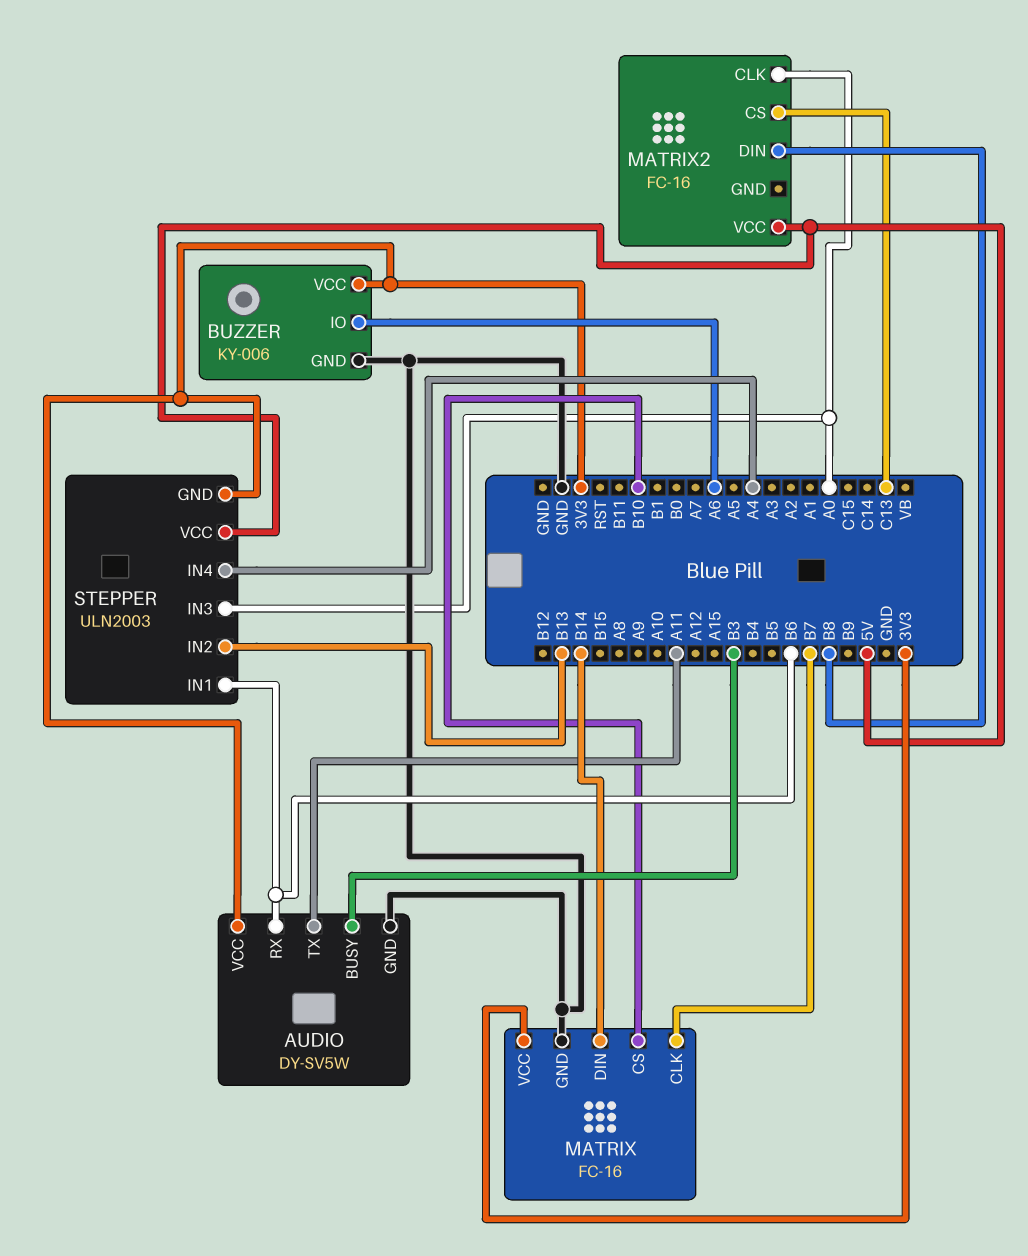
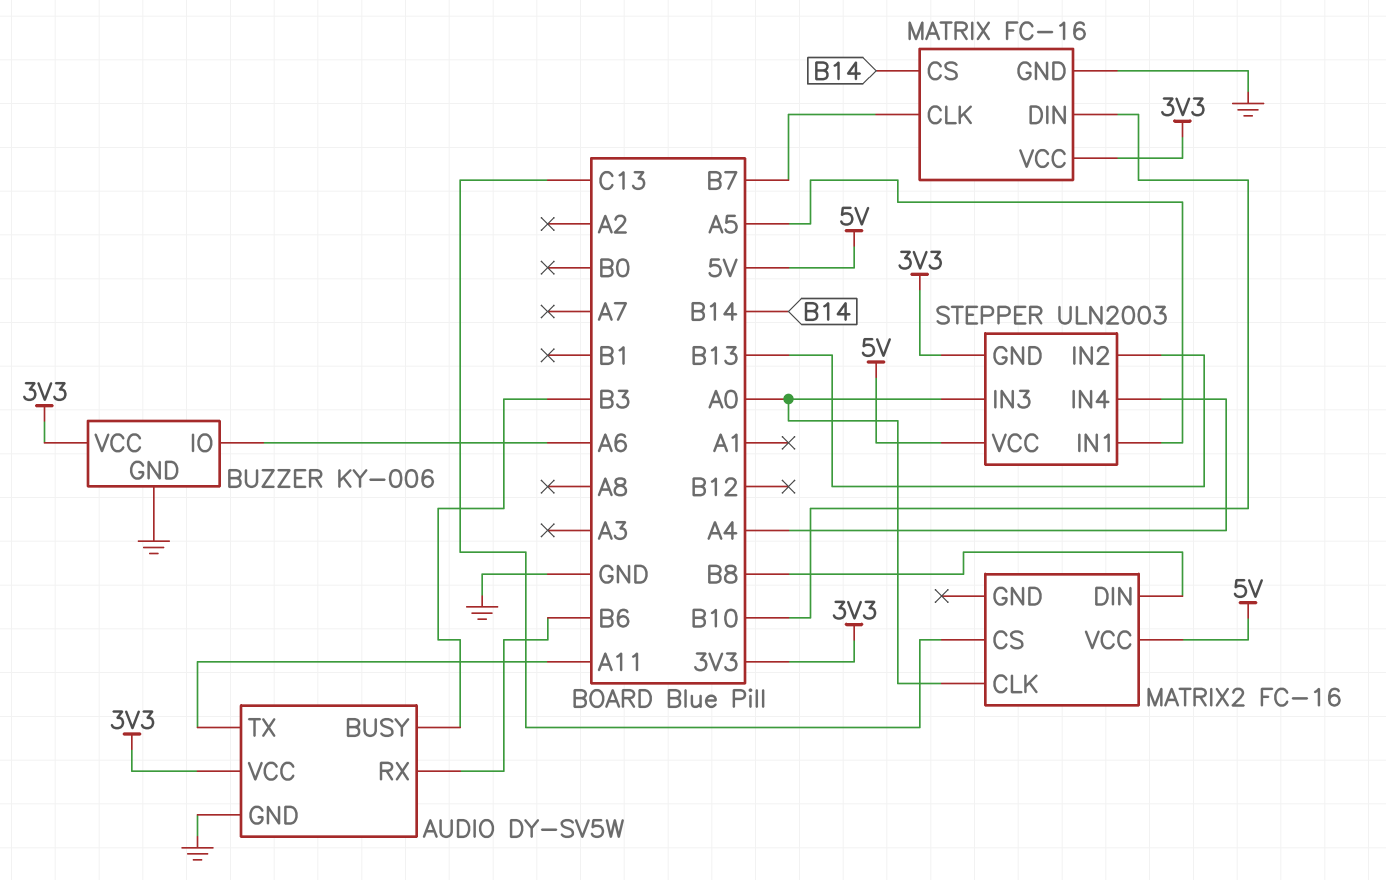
MATRIX pin CS: B10 -> B14
MATRIX pin DIN: B14 -> B10
STEPPER pin IN1: B6 -> A5

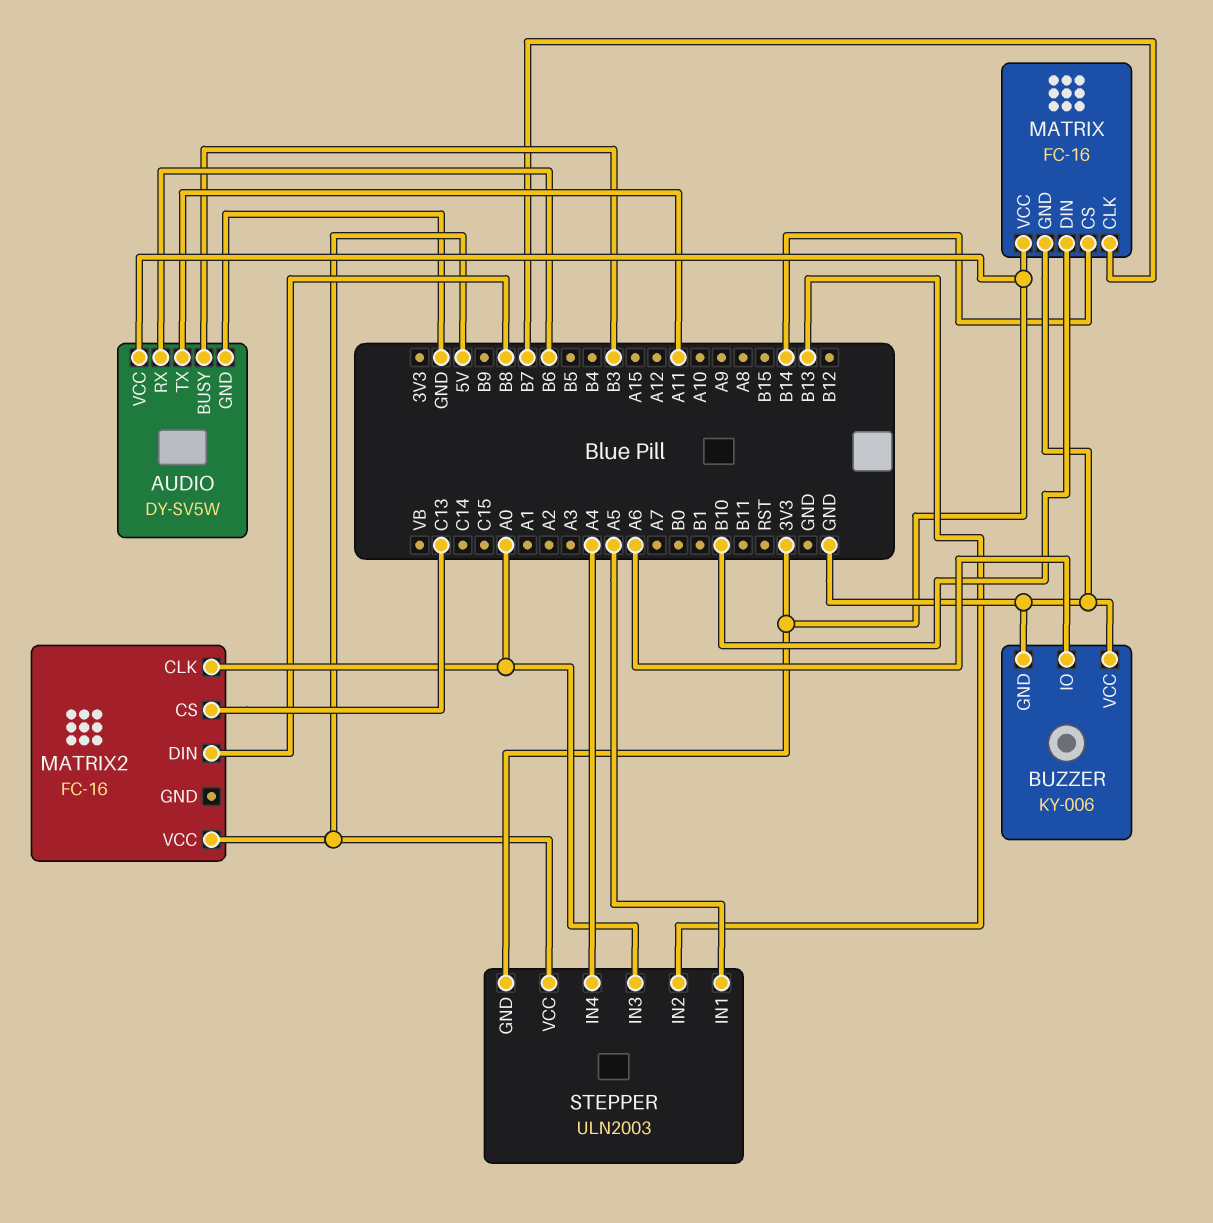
BUZZER pin VCC: 3V3 -> GND

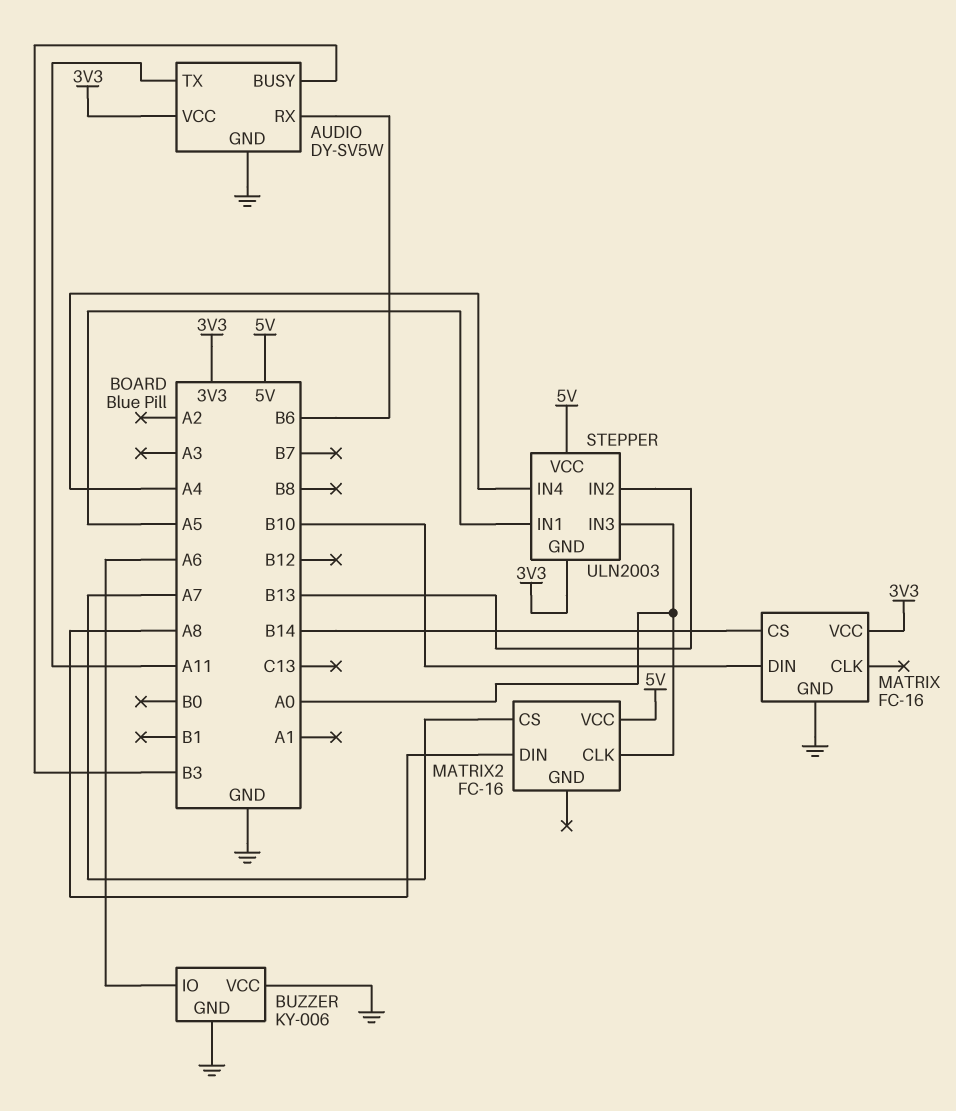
MATRIX pin CLK: B7 -> none
MATRIX2 pin CS: C13 -> A7
MATRIX2 pin DIN: B8 -> A8

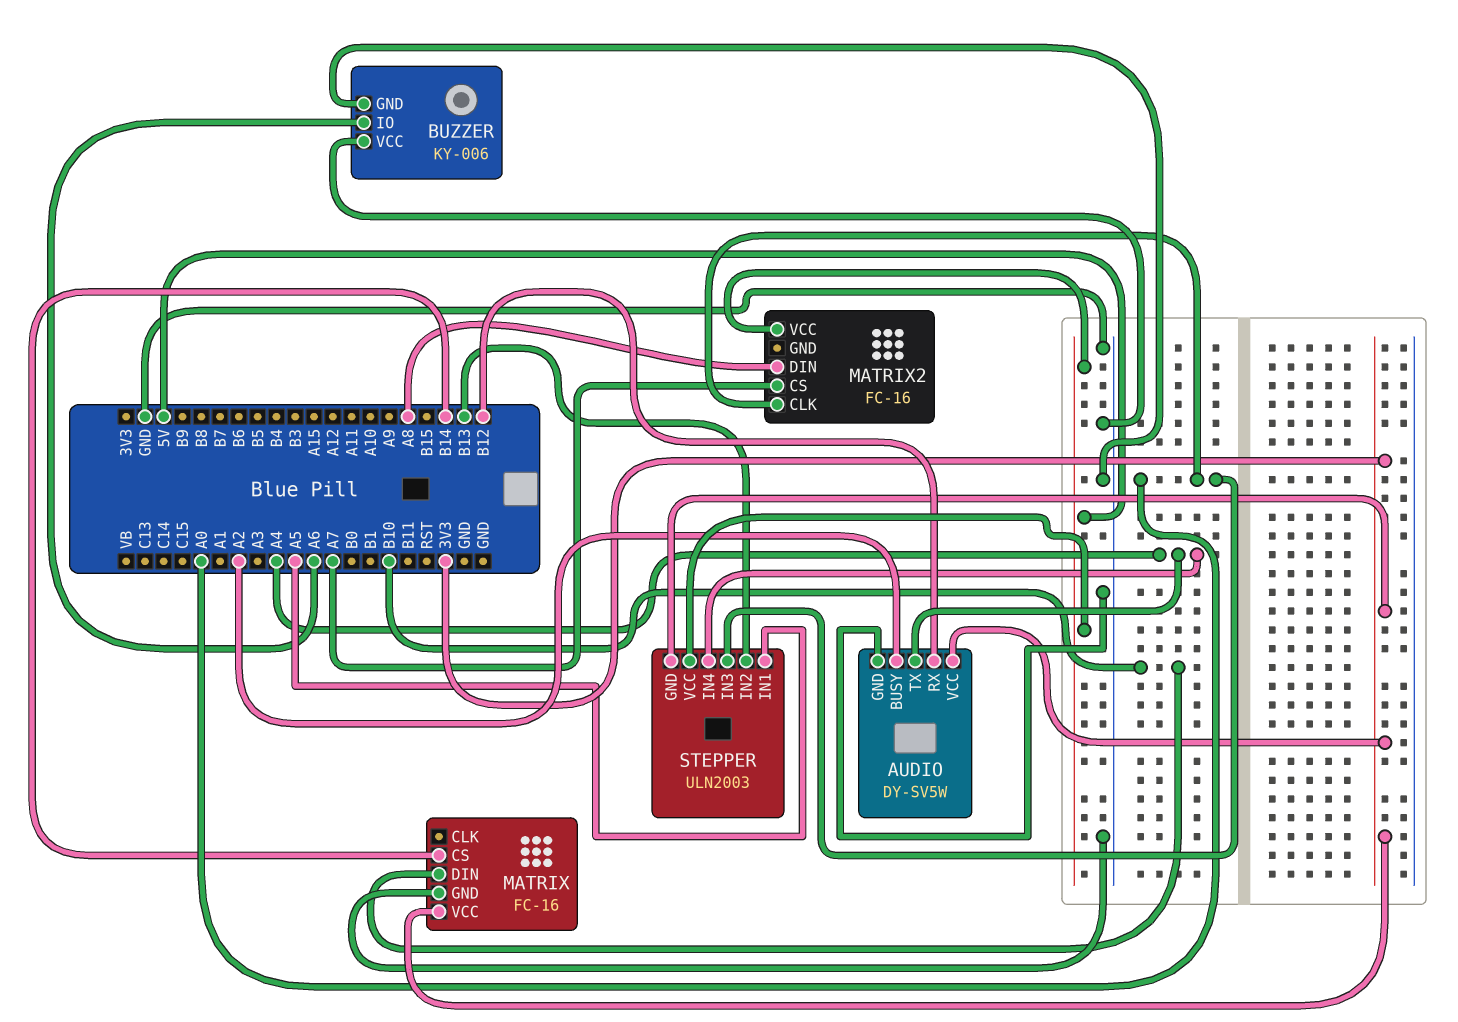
AUDIO pin BUSY: B3 -> A2
AUDIO pin RX: B6 -> B12
AUDIO pin TX: A11 -> A4

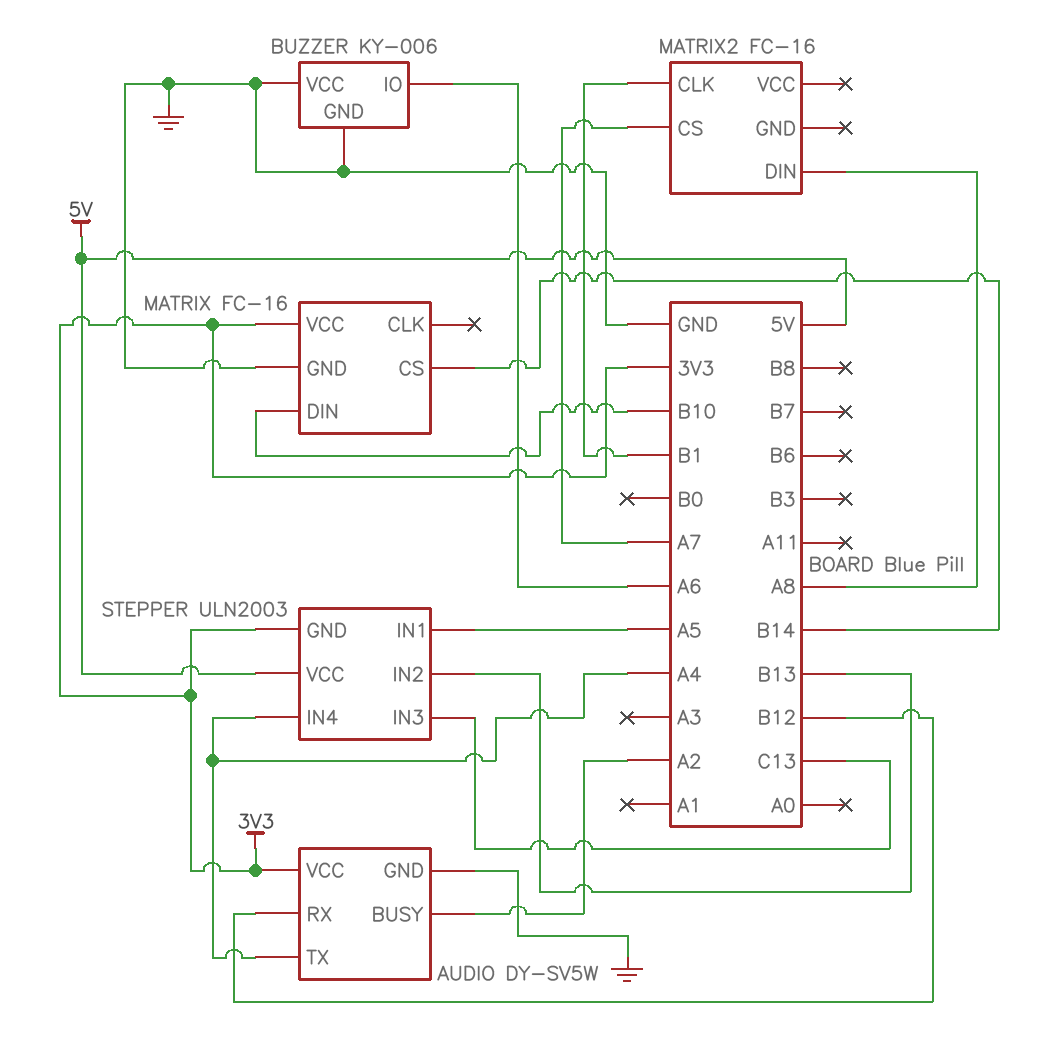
MATRIX2 pin CLK: A0 -> B1
MATRIX2 pin VCC: 5V -> none
STEPPER pin IN3: A0 -> C13

